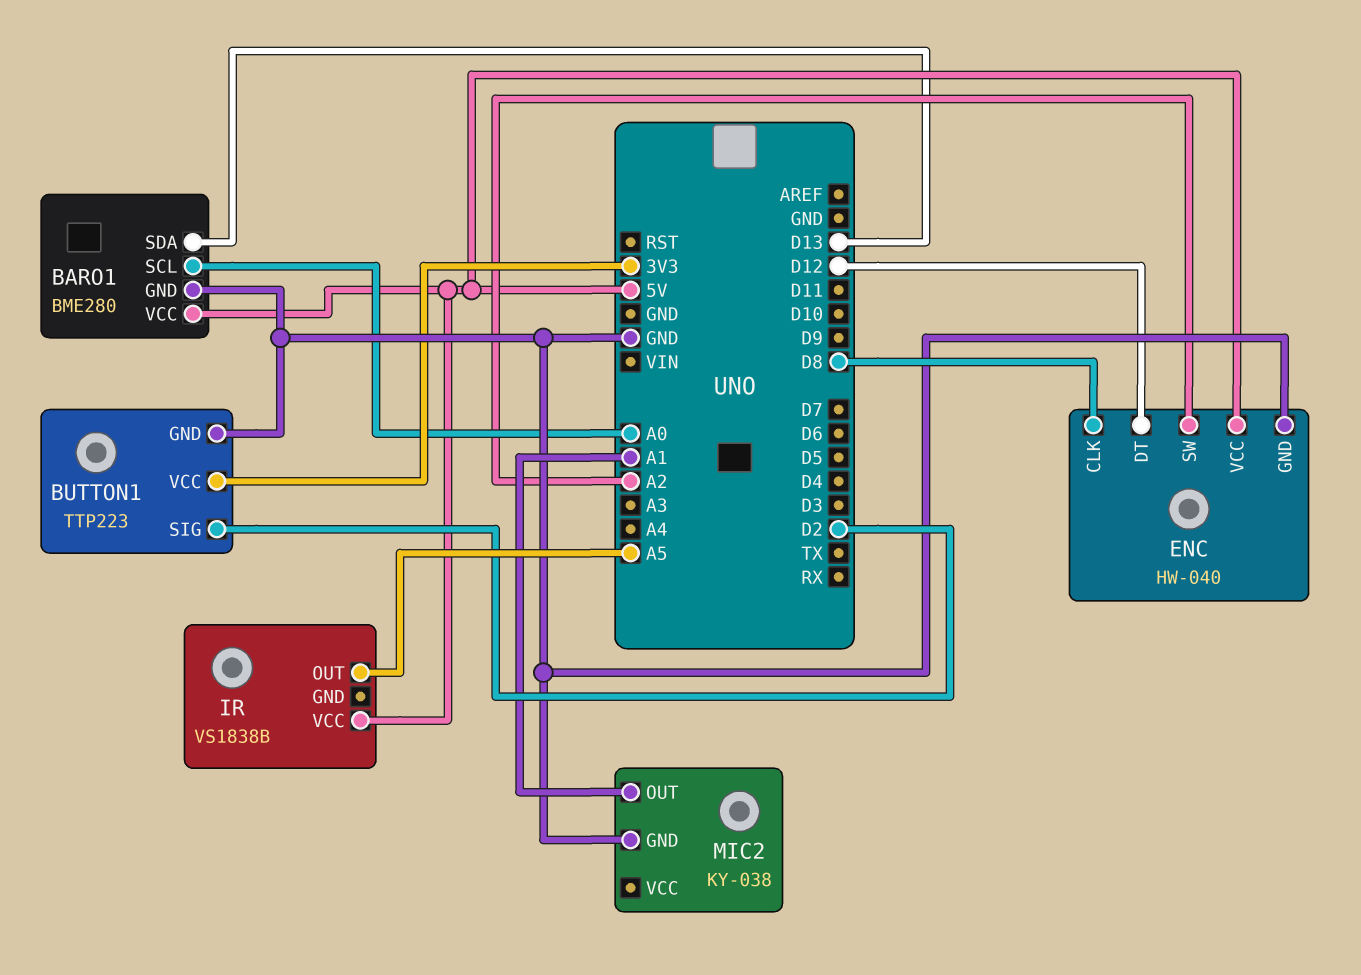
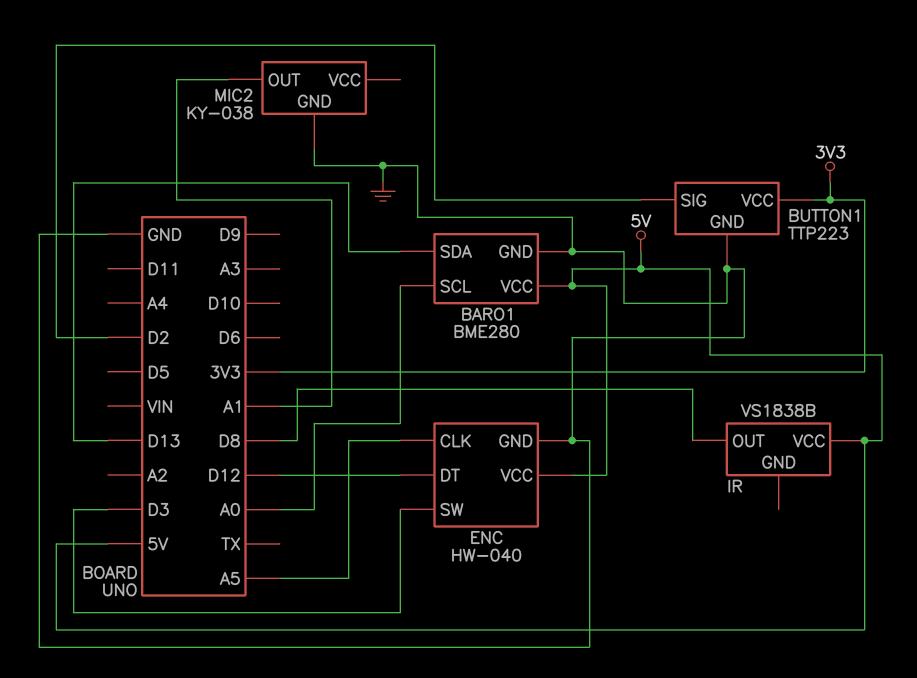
ENC pin CLK: D8 -> A5
ENC pin SW: A2 -> D3
IR pin OUT: A5 -> D8

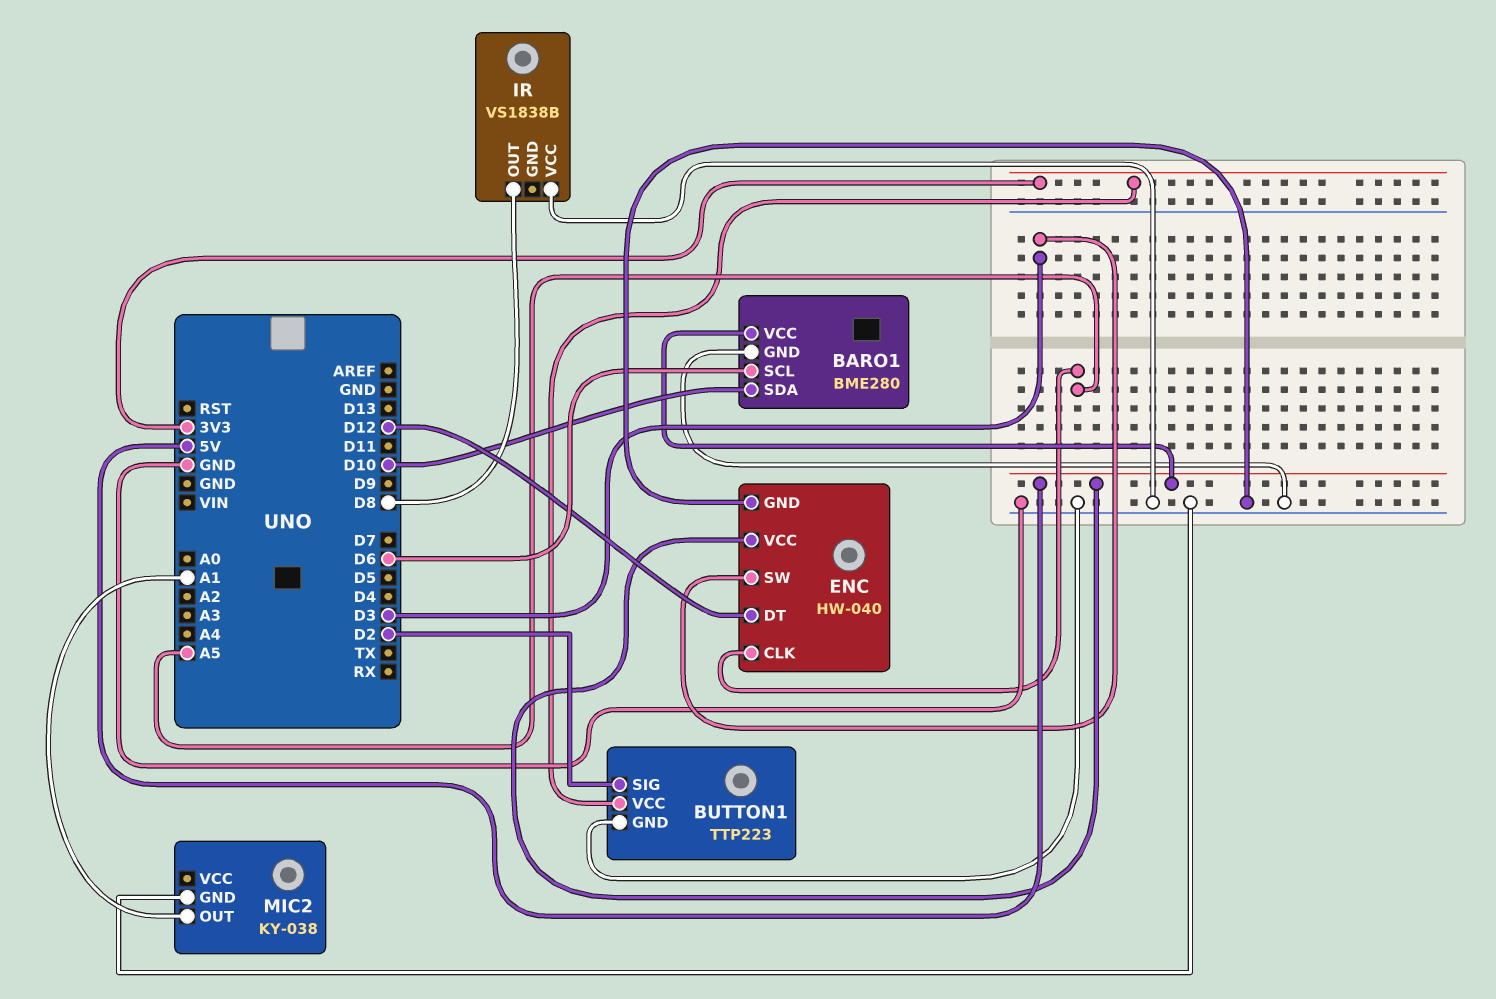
BARO1 pin SCL: A0 -> D6
BARO1 pin SDA: D13 -> D10
IR pin VCC: 5V -> GND

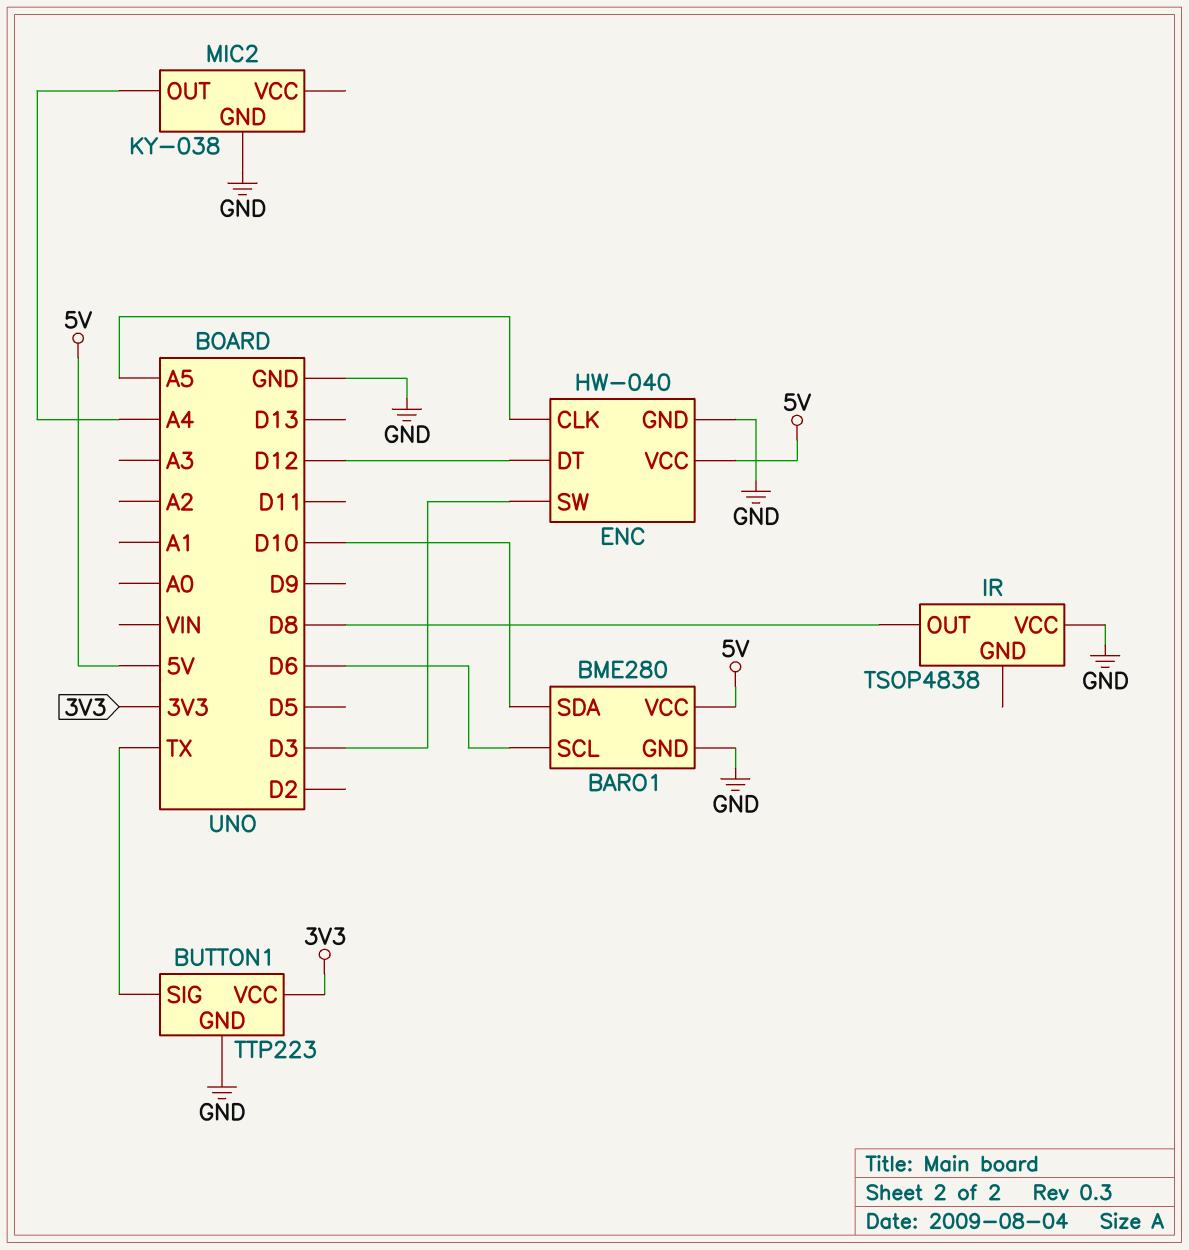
BUTTON1 pin SIG: D2 -> TX
IR: VS1838B -> TSOP4838
MIC2 pin OUT: A1 -> A4

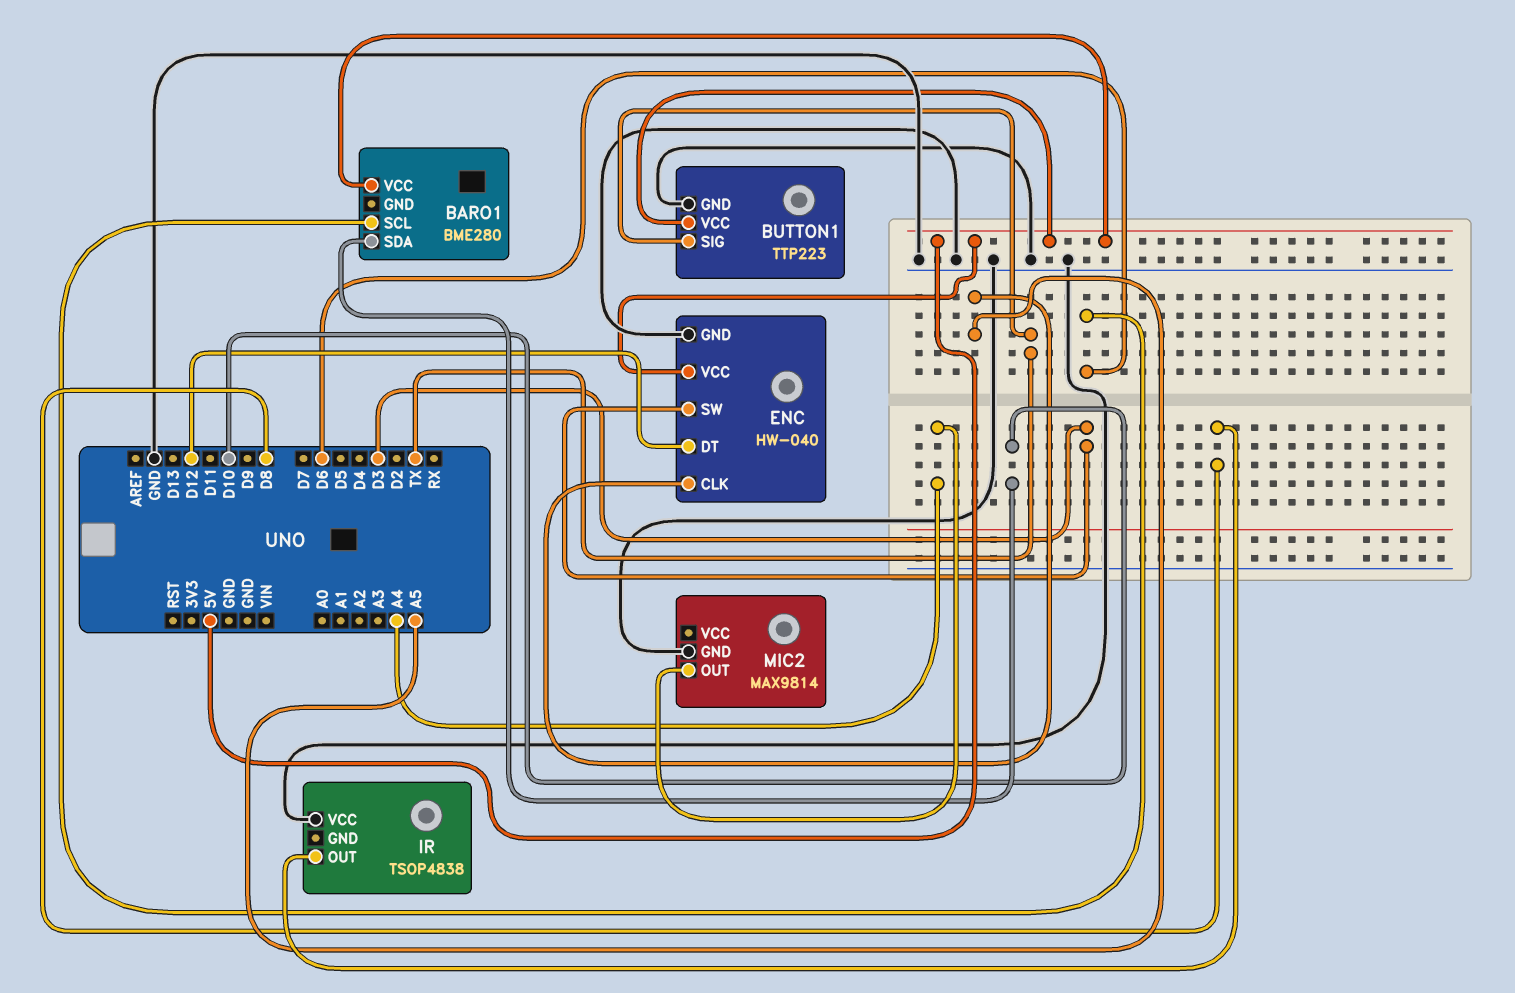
BARO1 pin GND: GND -> none
BUTTON1 pin VCC: 3V3 -> 5V
MIC2: KY-038 -> MAX9814

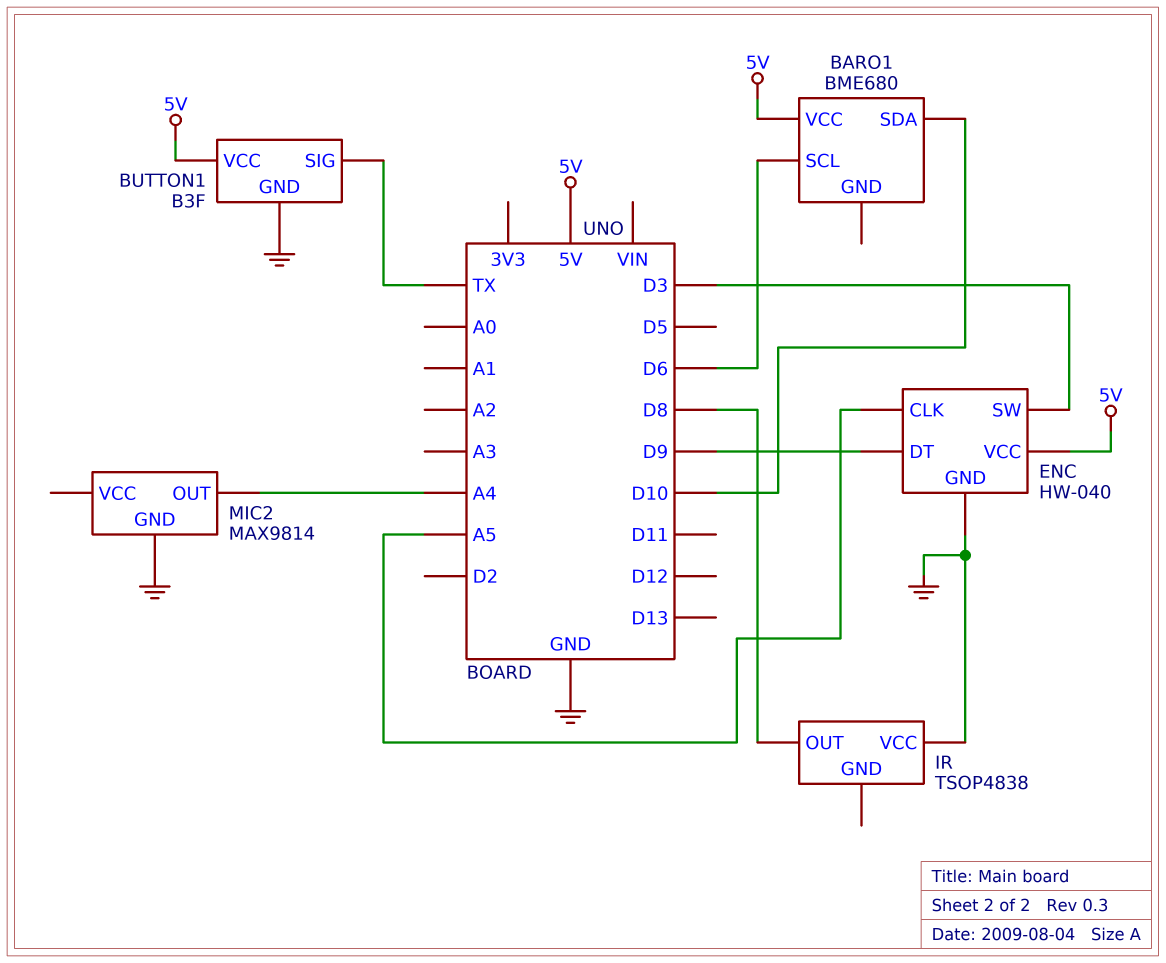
BARO1: BME280 -> BME680
BUTTON1: TTP223 -> B3F
ENC pin DT: D12 -> D9

